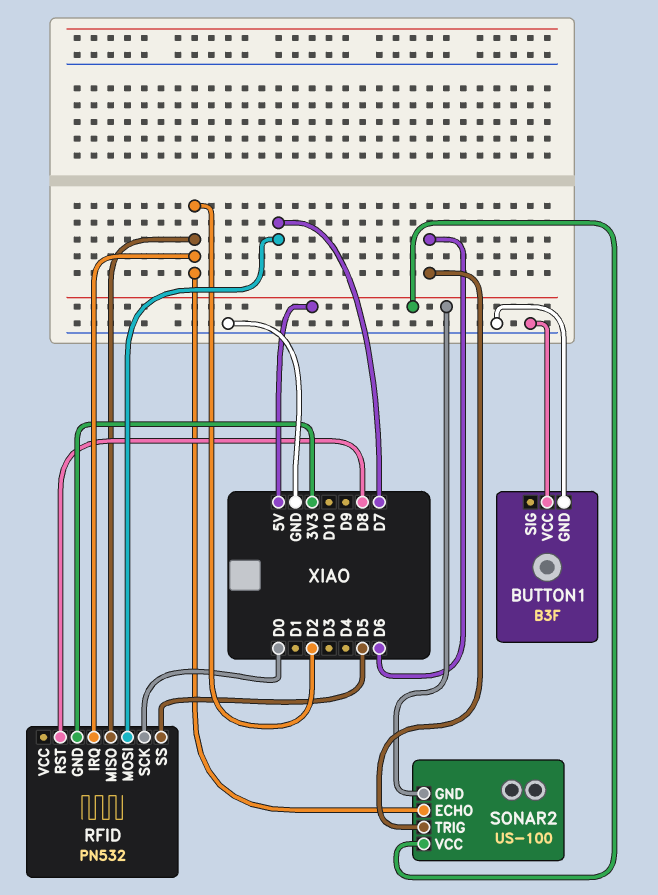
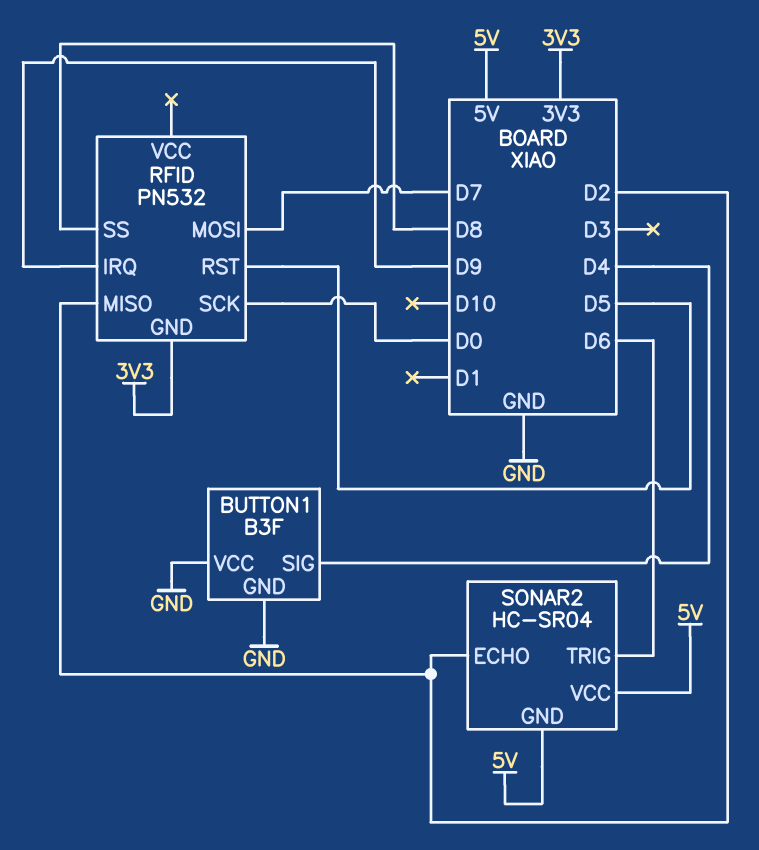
BUTTON1 pin SIG: none -> D4
RFID pin IRQ: D2 -> D9
RFID pin RST: D8 -> D5
RFID pin SS: D5 -> D8
SONAR2: US-100 -> HC-SR04

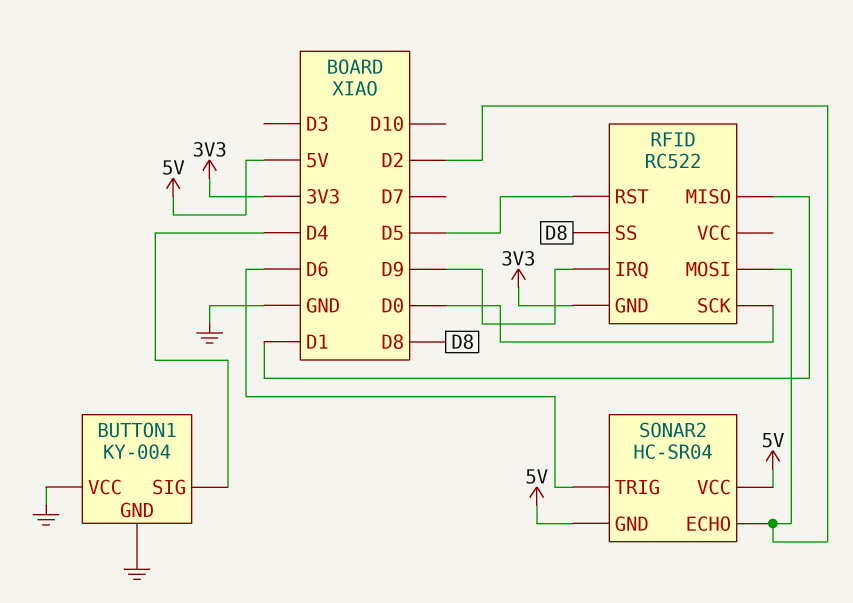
BUTTON1: B3F -> KY-004
RFID: PN532 -> RC522
RFID pin MISO: D2 -> D1
RFID pin MOSI: D7 -> D2

